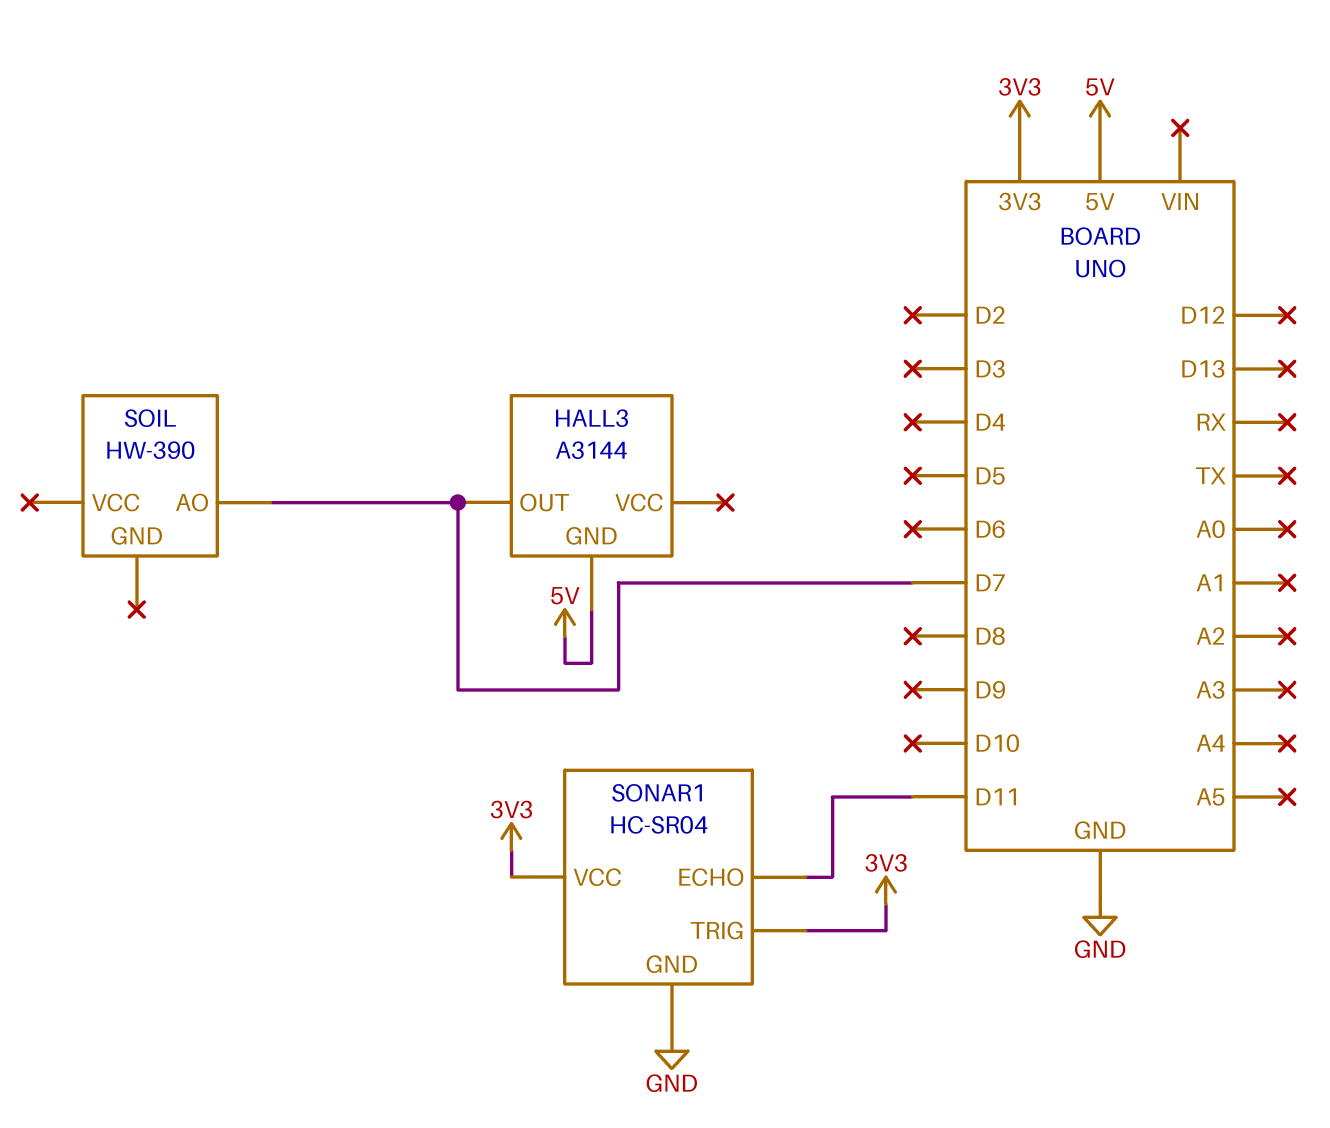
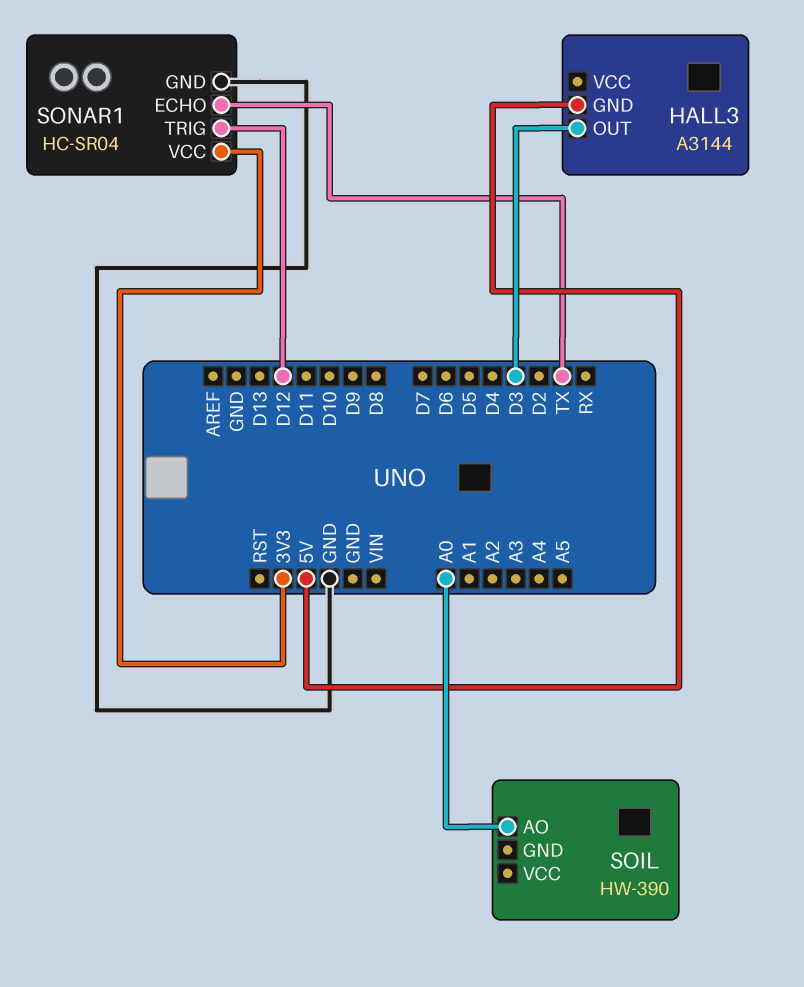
HALL3 pin OUT: D7 -> D3
SOIL pin AO: D7 -> A0
SONAR1 pin ECHO: D11 -> TX
SONAR1 pin TRIG: 3V3 -> D12

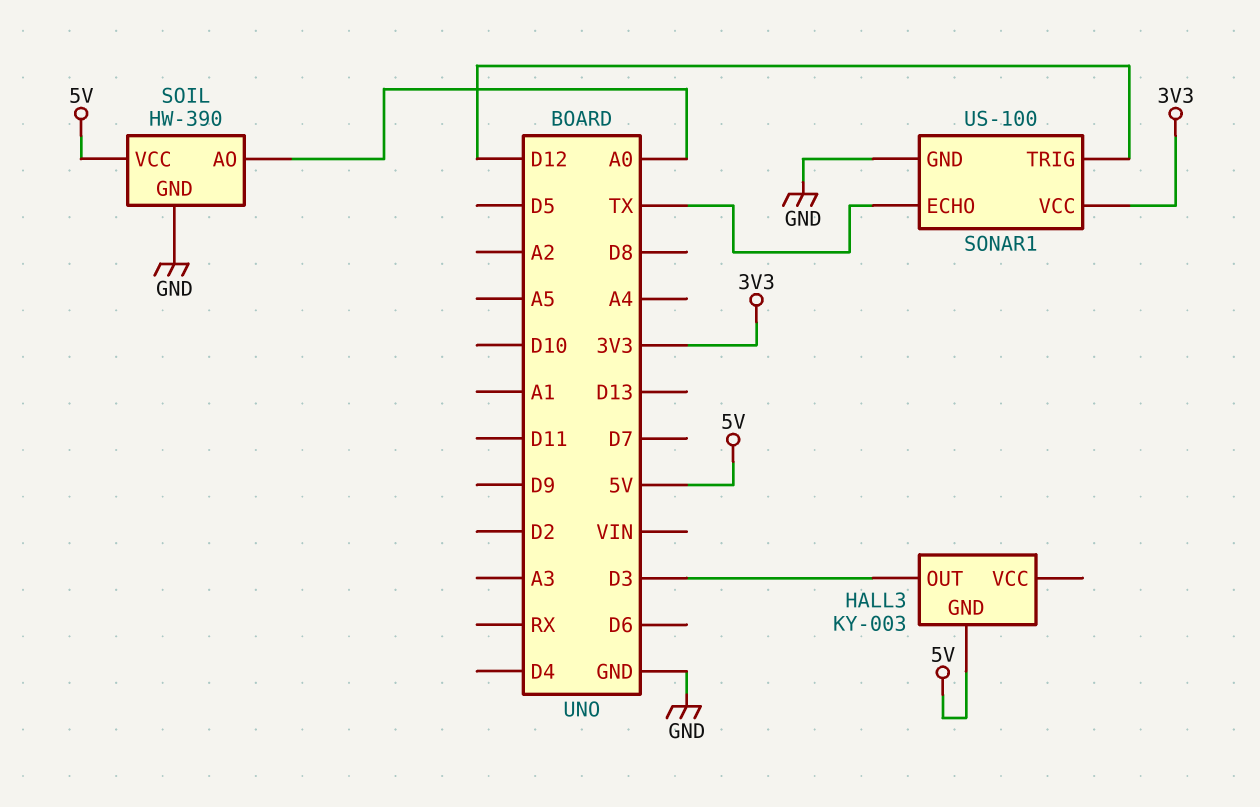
HALL3: A3144 -> KY-003
SOIL pin GND: none -> GND
SOIL pin VCC: none -> 5V
SONAR1: HC-SR04 -> US-100

